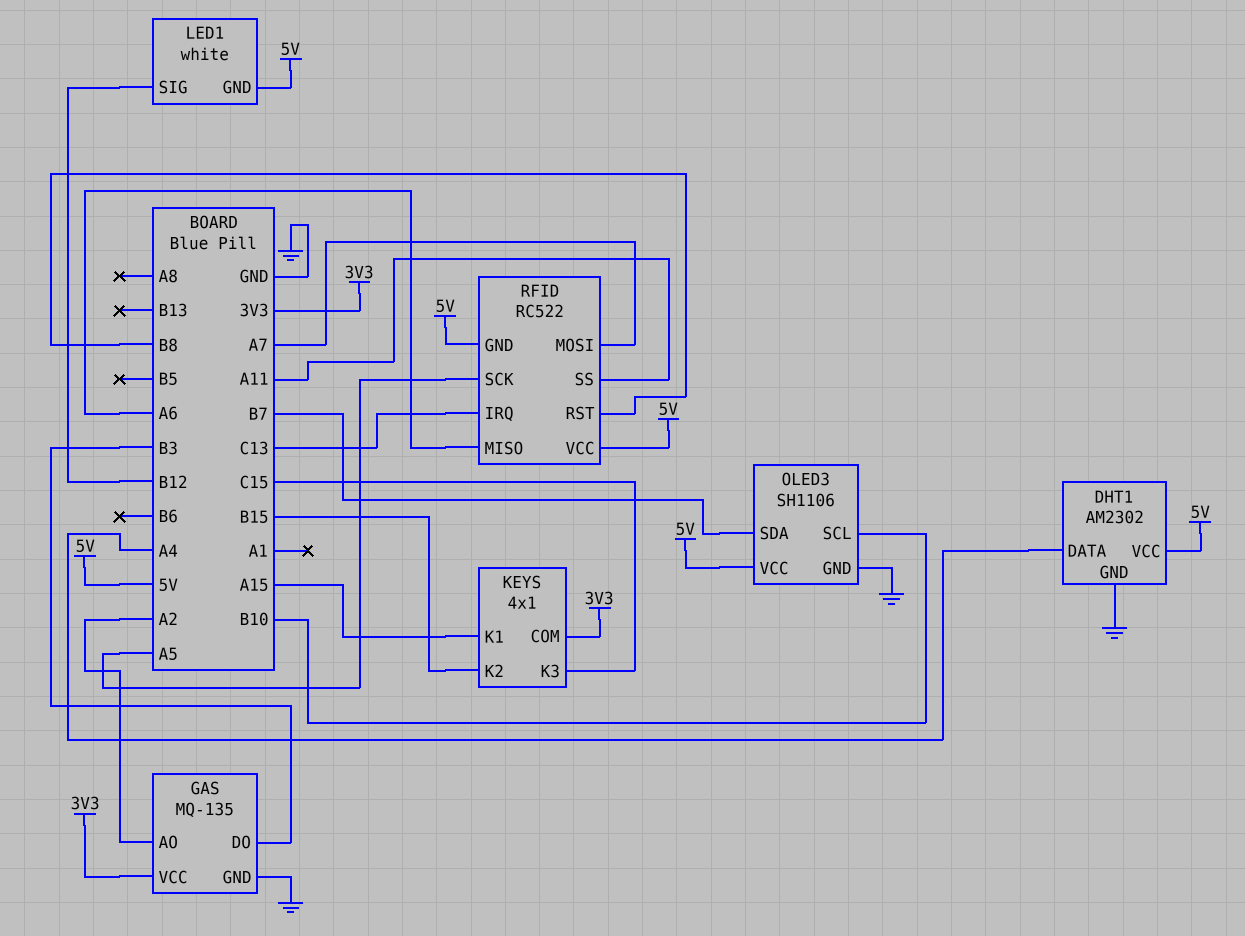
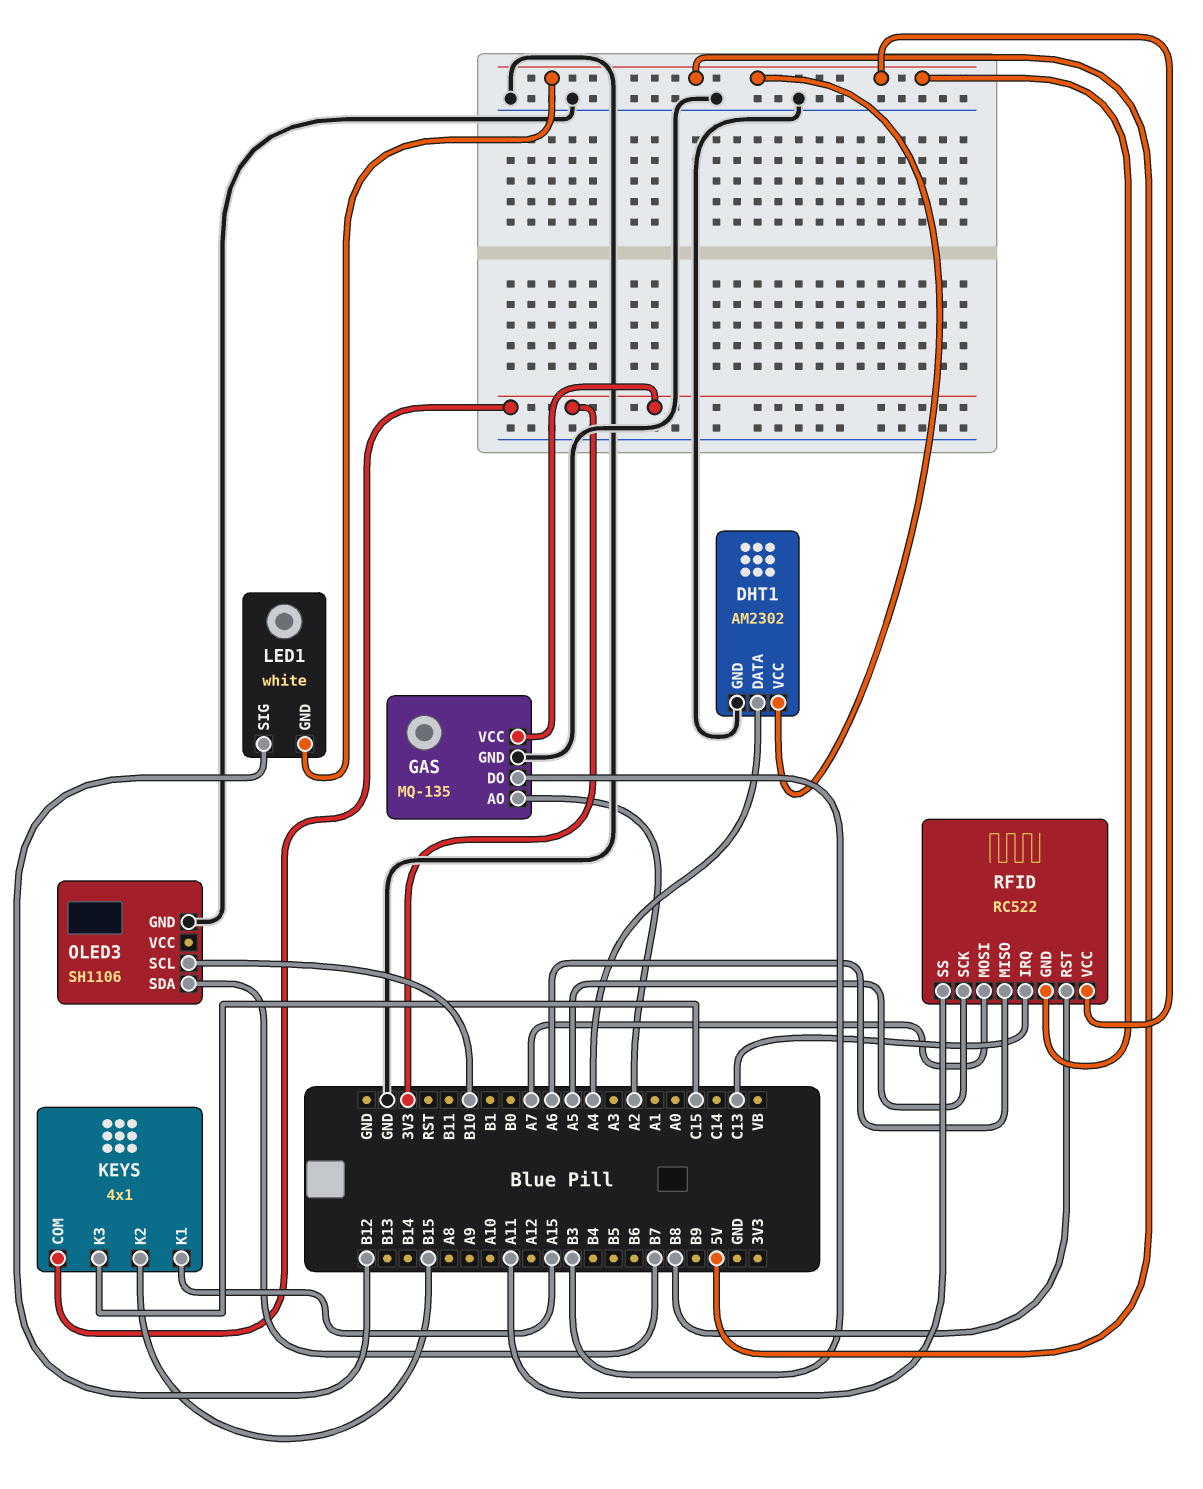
OLED3 pin VCC: 5V -> none

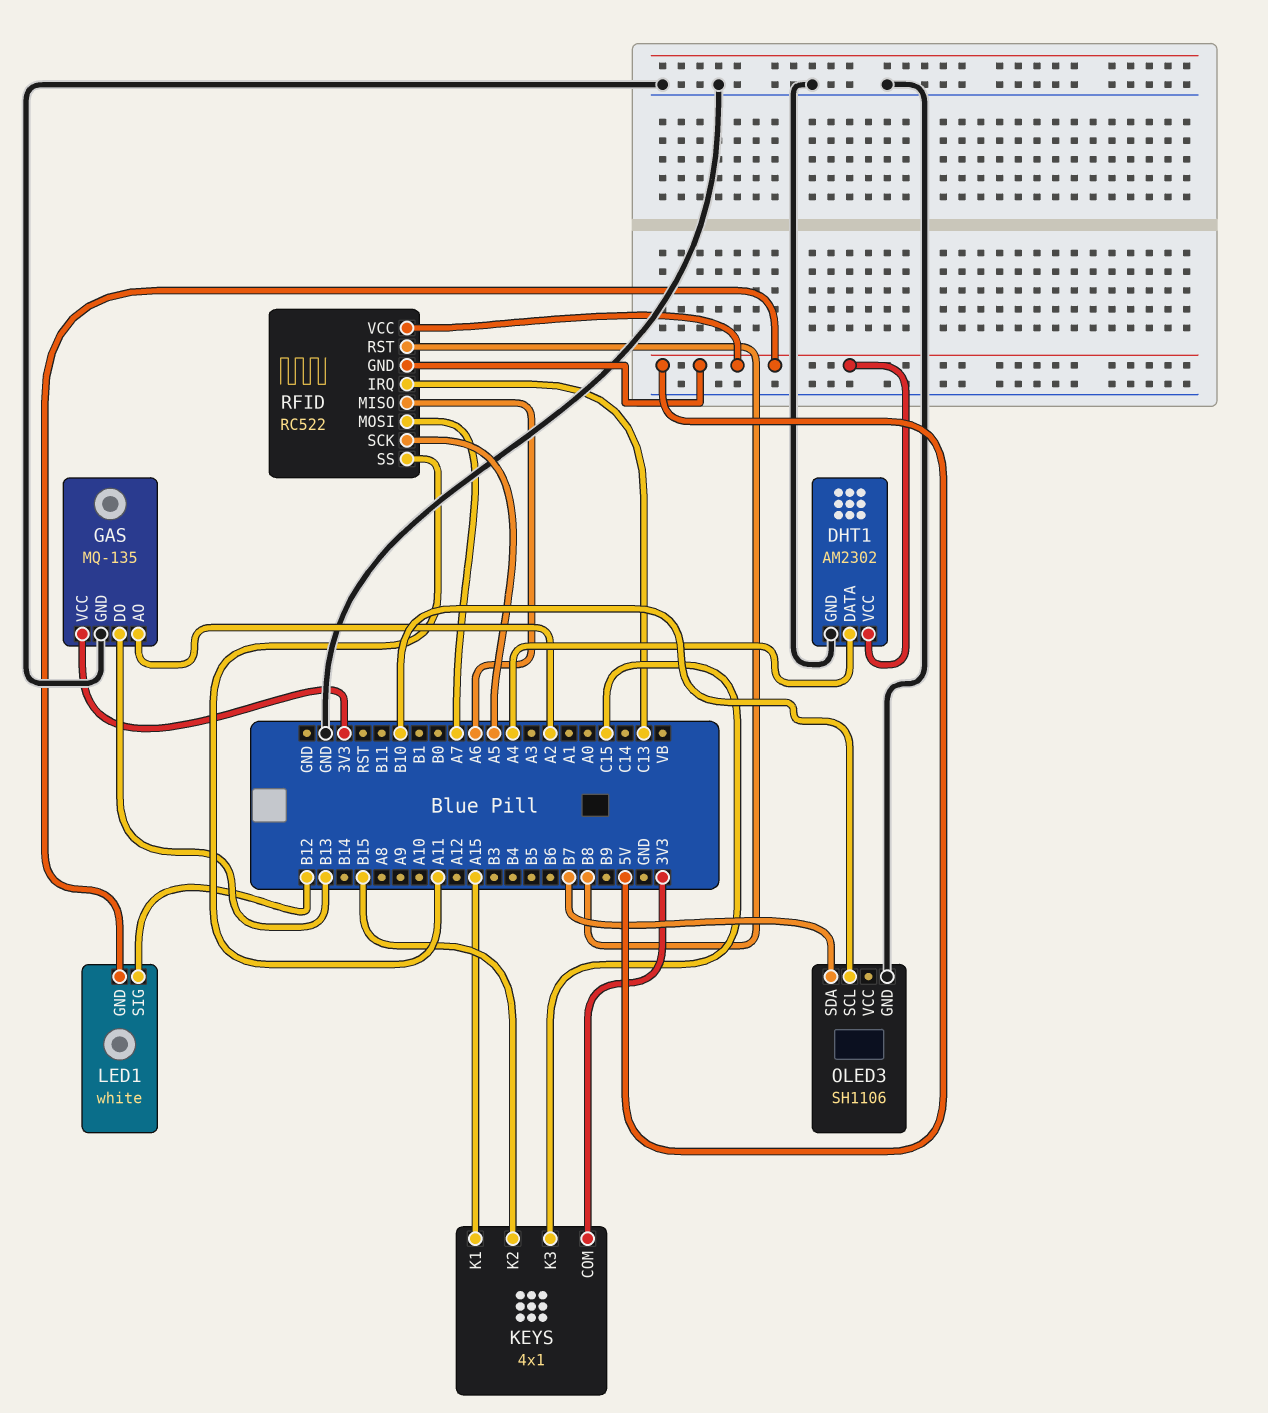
GAS pin DO: B3 -> B13

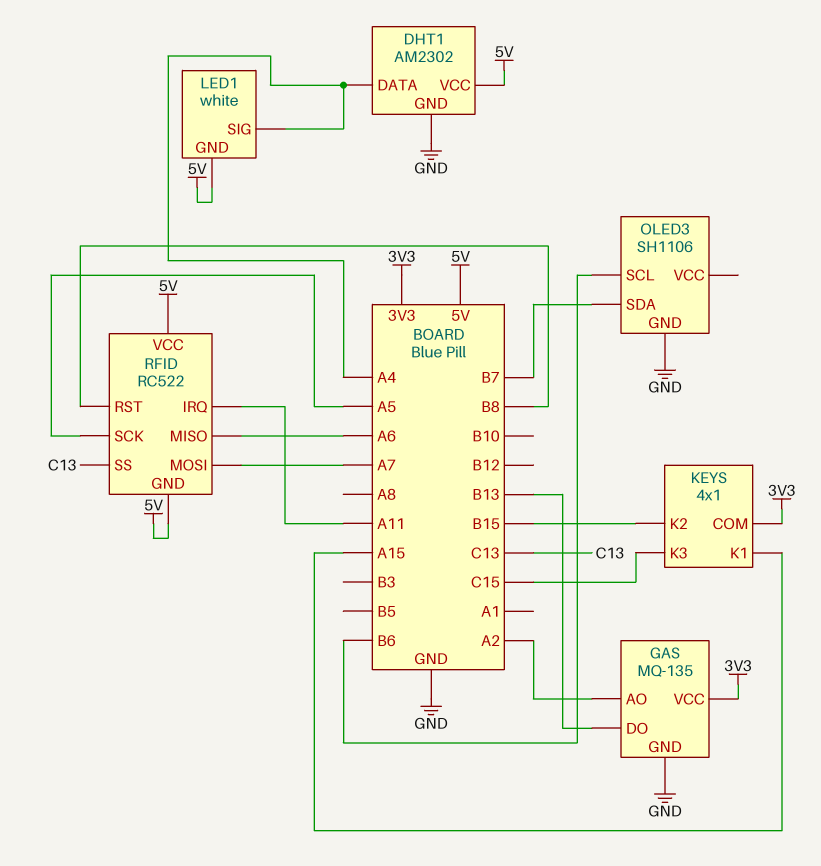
LED1 pin SIG: B12 -> A4
OLED3 pin SCL: B10 -> B6
RFID pin IRQ: C13 -> A11
RFID pin SS: A11 -> C13

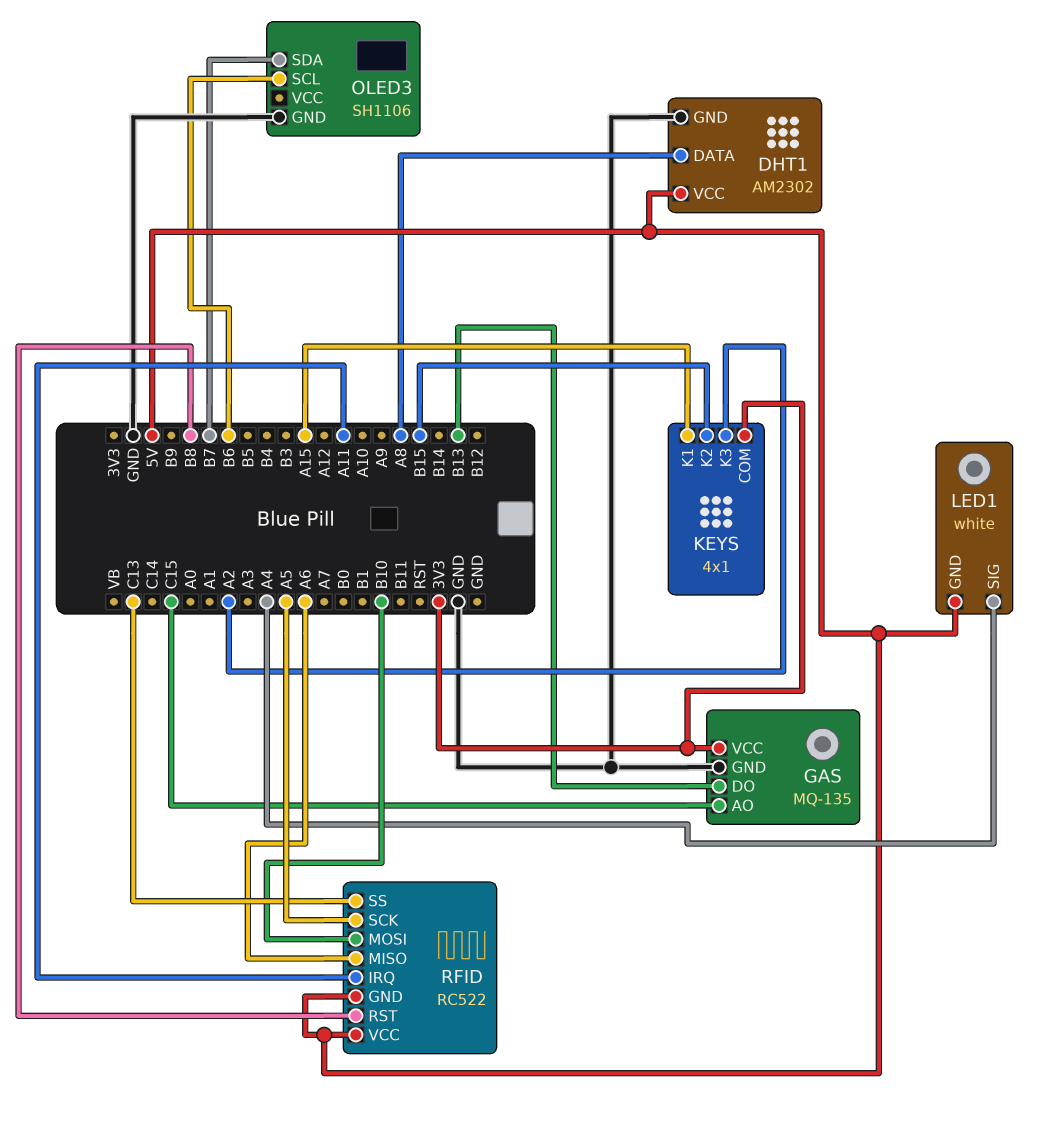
DHT1 pin DATA: A4 -> A8
GAS pin AO: A2 -> C15
KEYS pin K3: C15 -> A2
RFID pin MOSI: A7 -> B10

